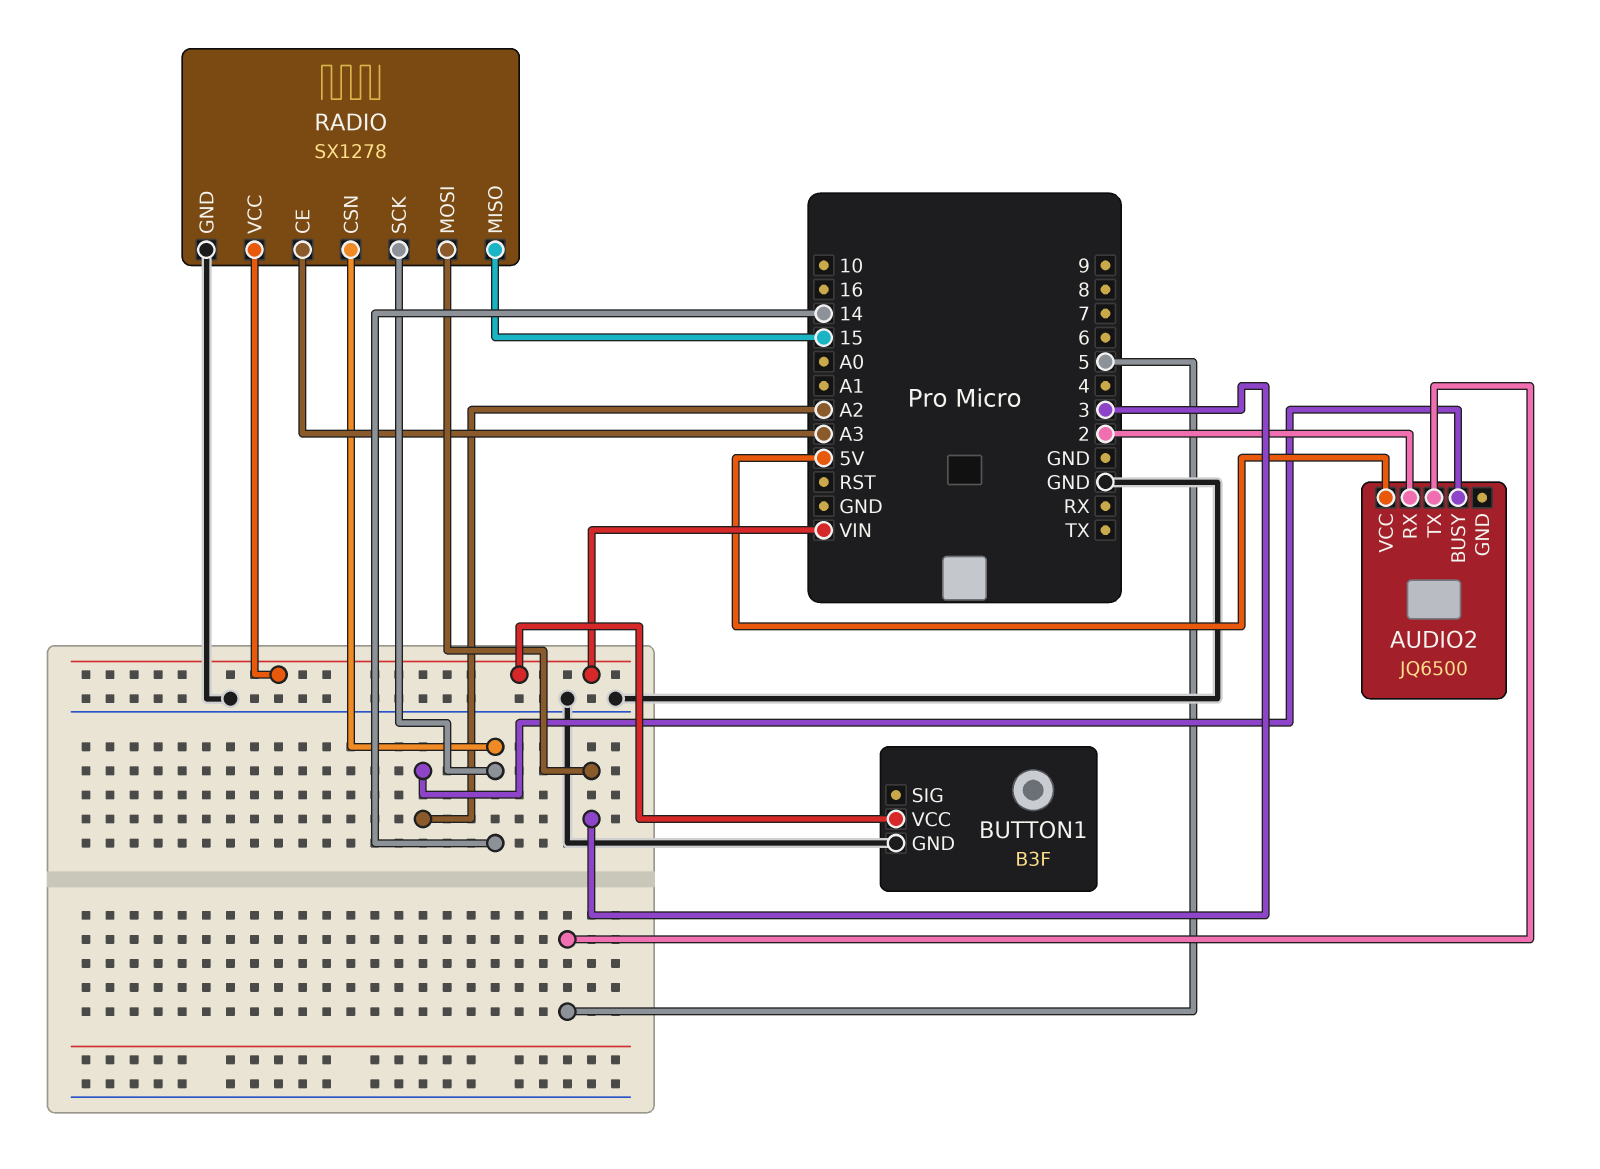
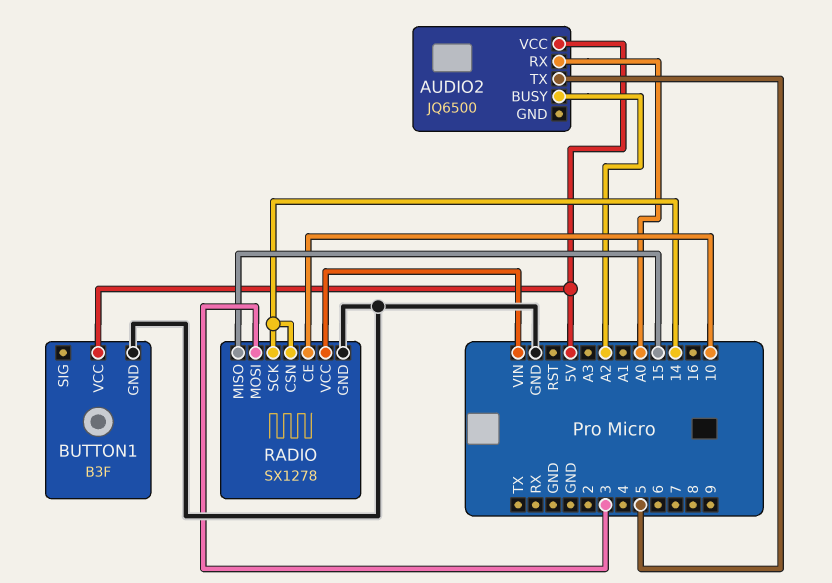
AUDIO2 pin RX: 2 -> A0
BUTTON1 pin VCC: VIN -> 5V
RADIO pin CE: A3 -> 10

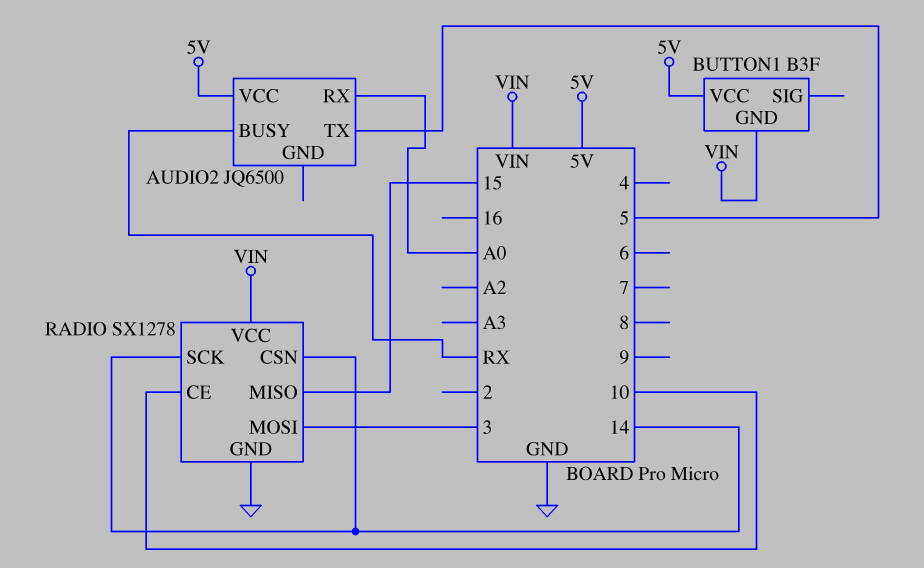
AUDIO2 pin BUSY: A2 -> RX
BUTTON1 pin GND: GND -> VIN

